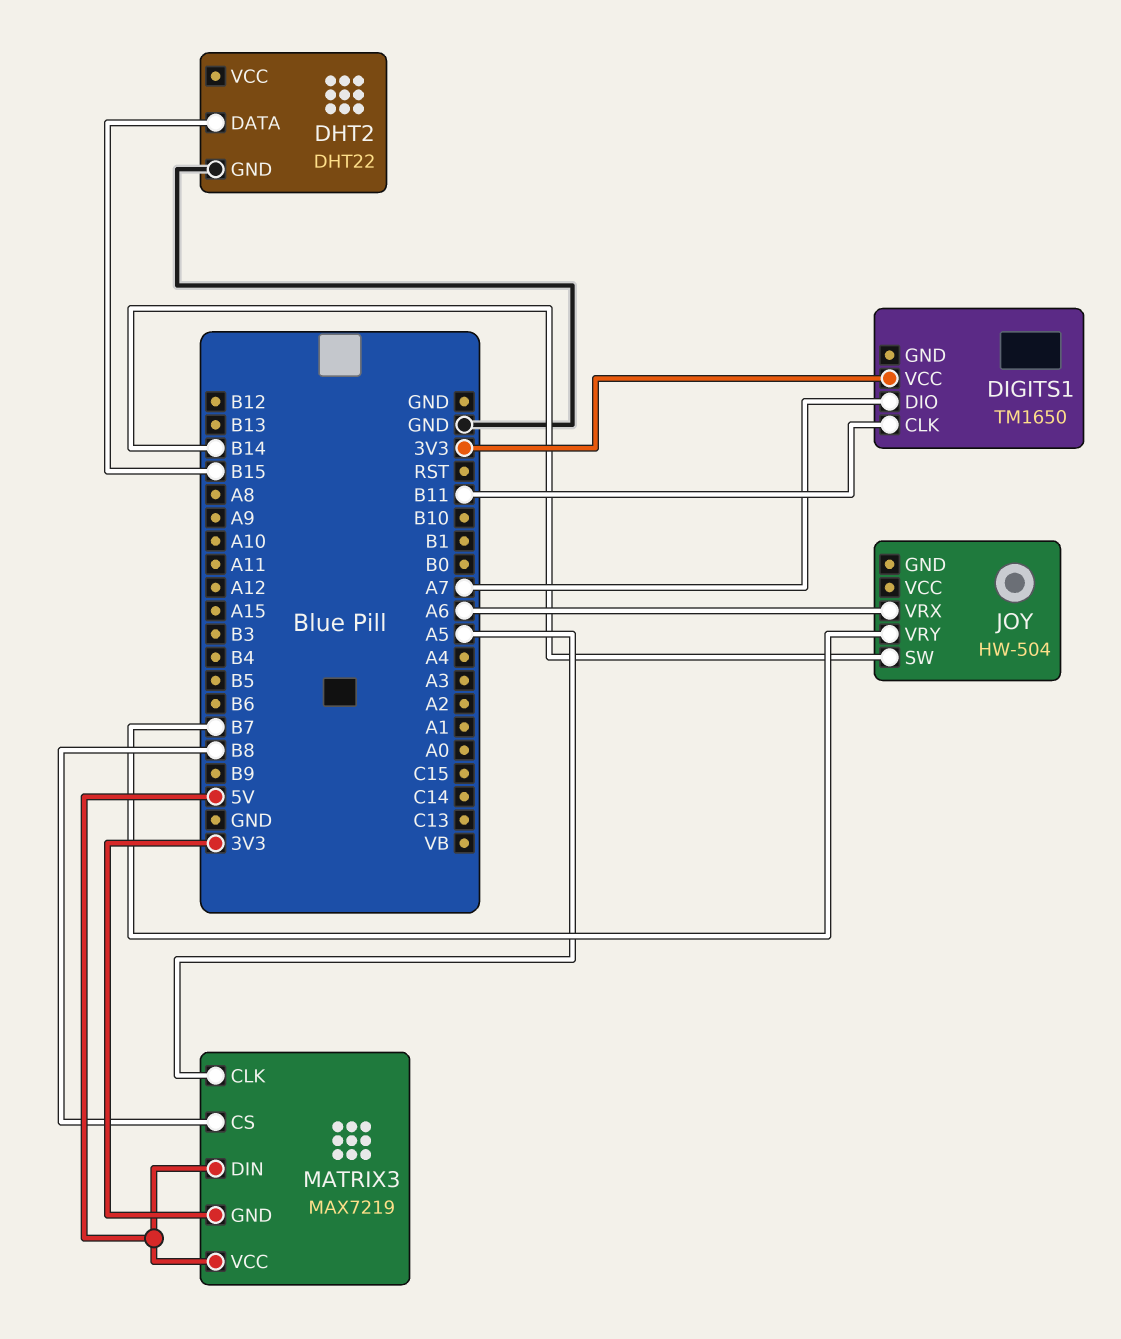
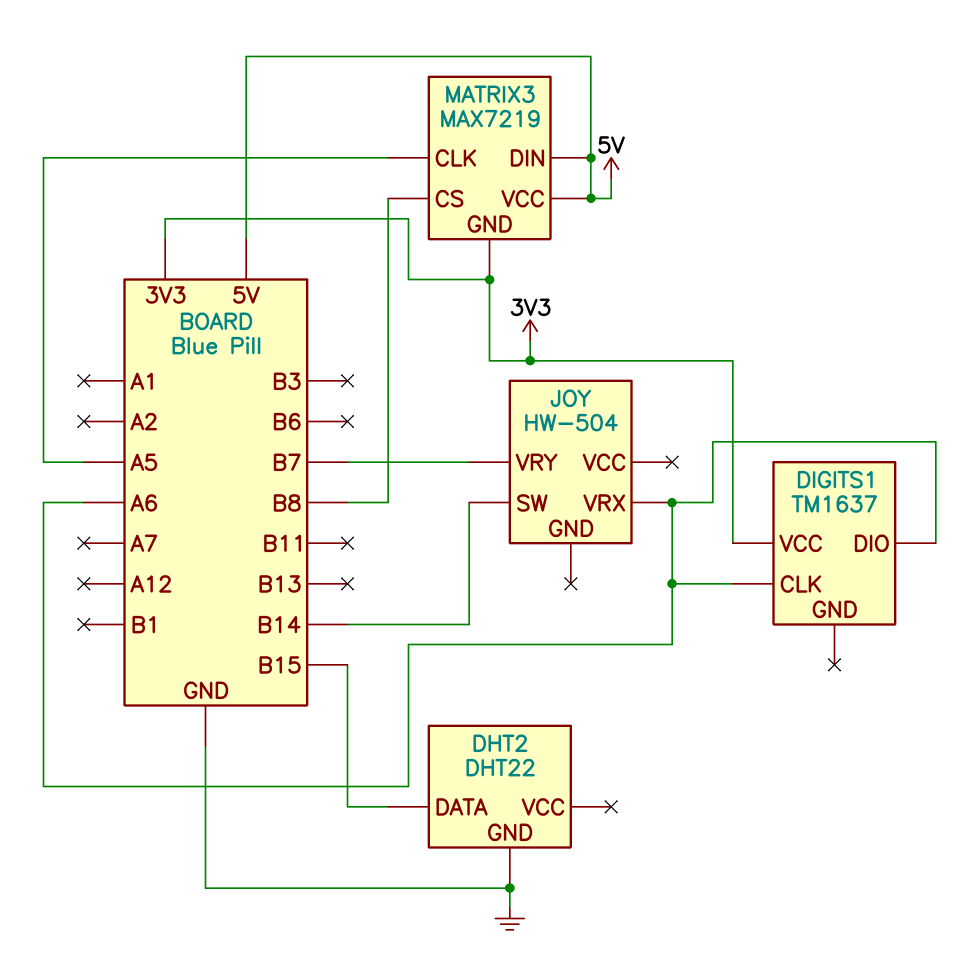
DIGITS1: TM1650 -> TM1637
DIGITS1 pin CLK: B11 -> A6
DIGITS1 pin DIO: A7 -> A6

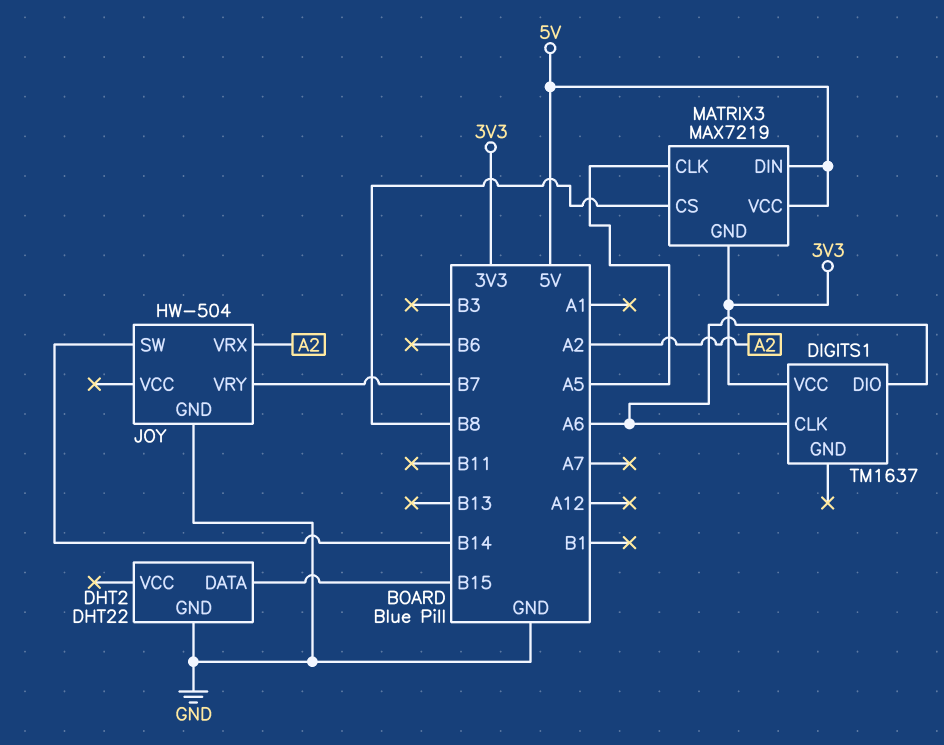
JOY pin GND: none -> GND
JOY pin VRX: A6 -> A2

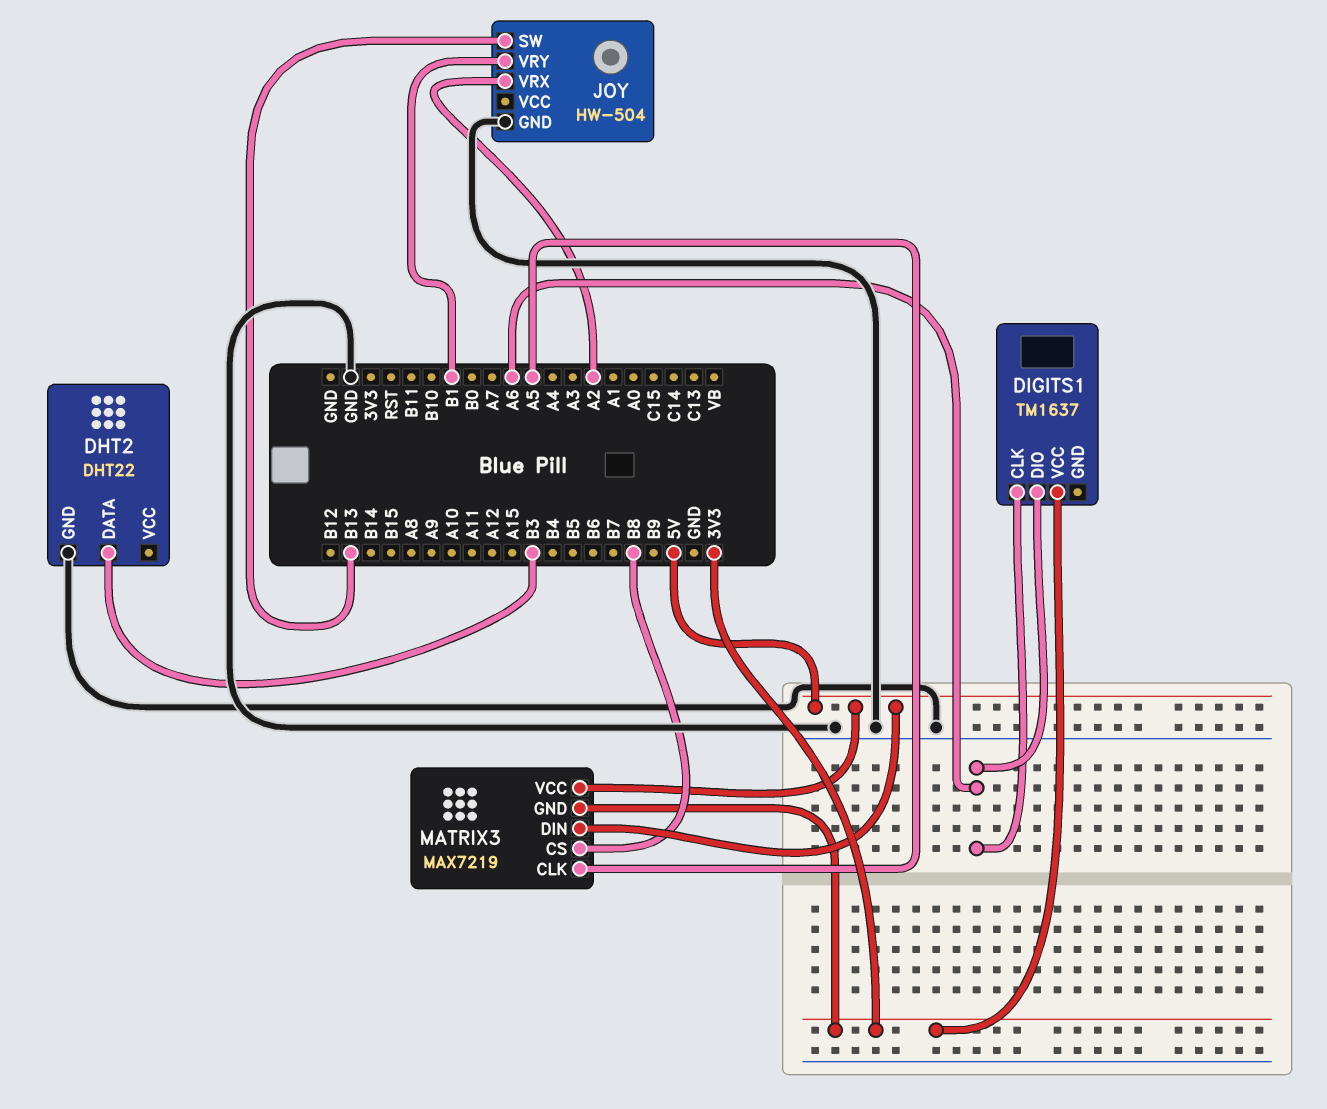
DHT2 pin DATA: B15 -> B3
JOY pin SW: B14 -> B13
JOY pin VRY: B7 -> B1

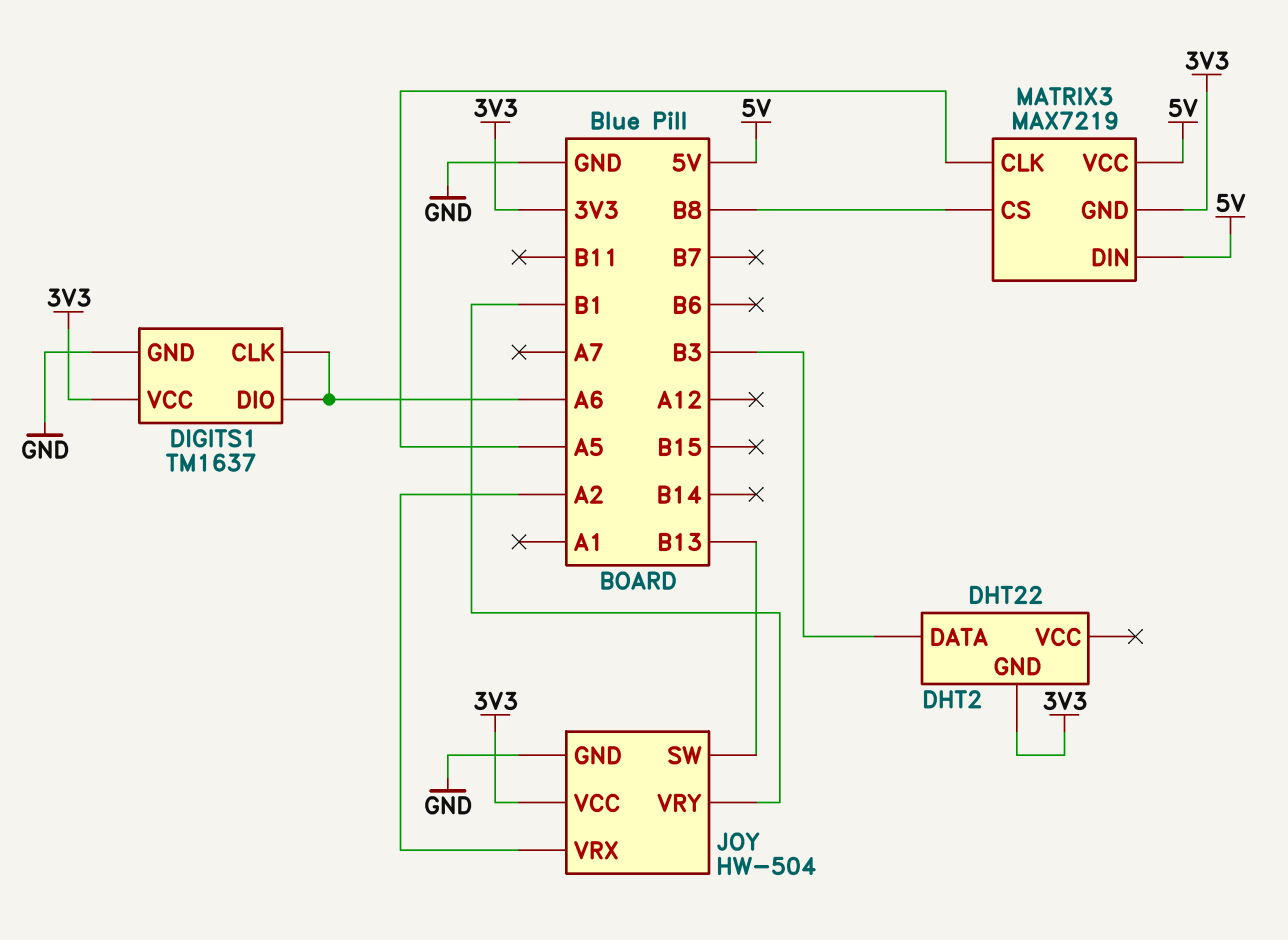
DHT2 pin GND: GND -> 3V3
DIGITS1 pin GND: none -> GND
JOY pin VCC: none -> 3V3

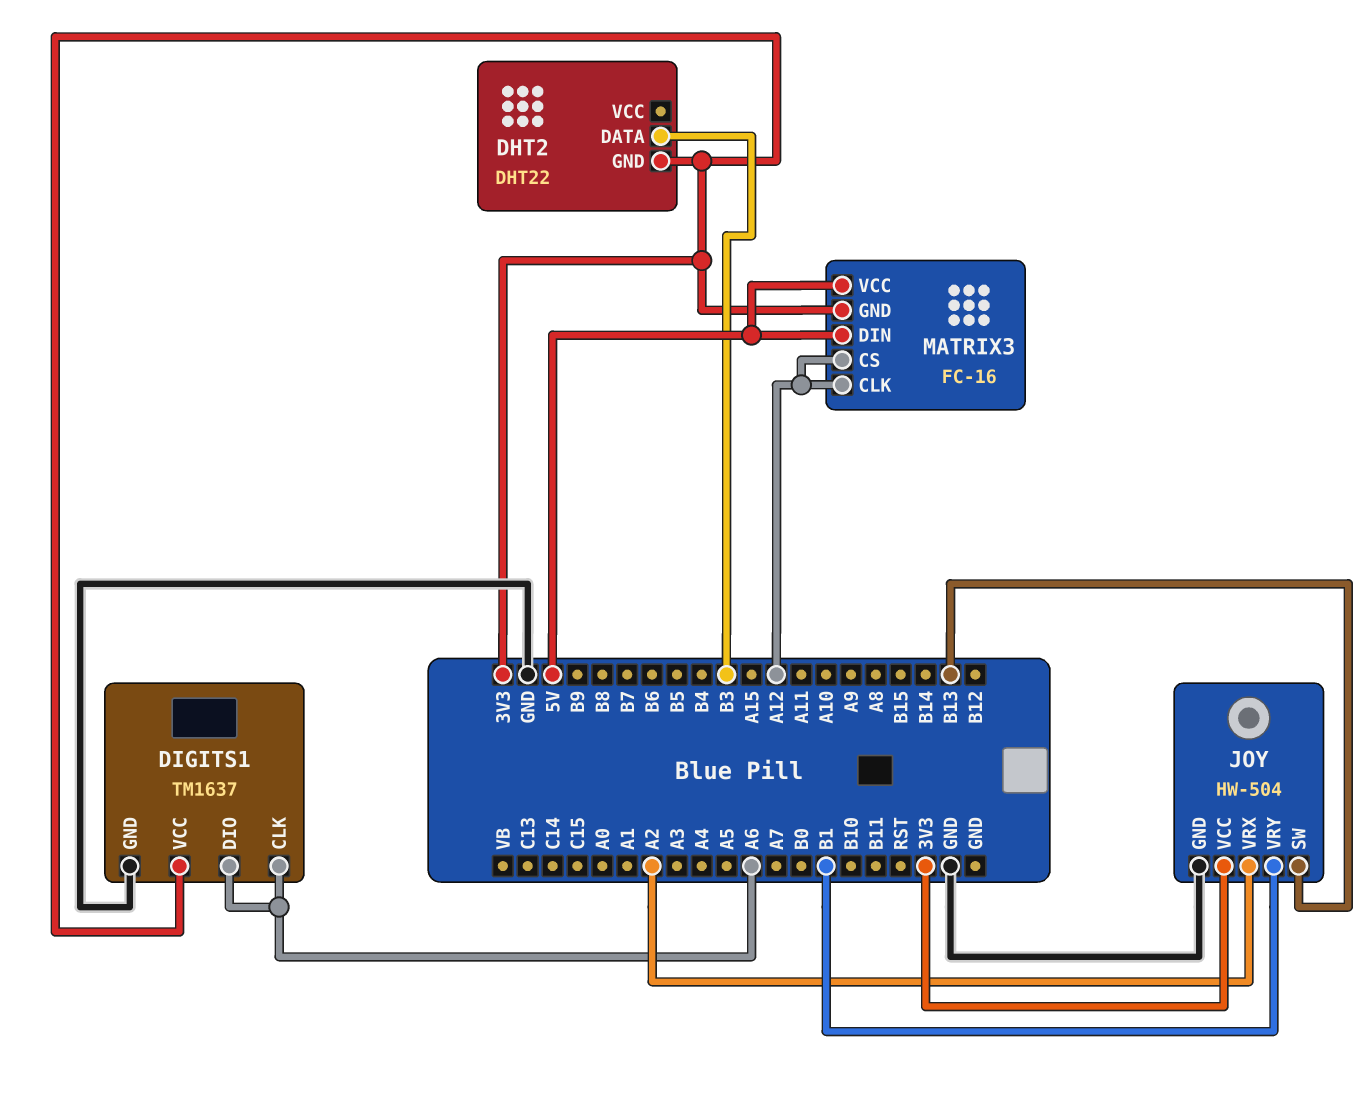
MATRIX3: MAX7219 -> FC-16
MATRIX3 pin CLK: A5 -> A12
MATRIX3 pin CS: B8 -> A12

